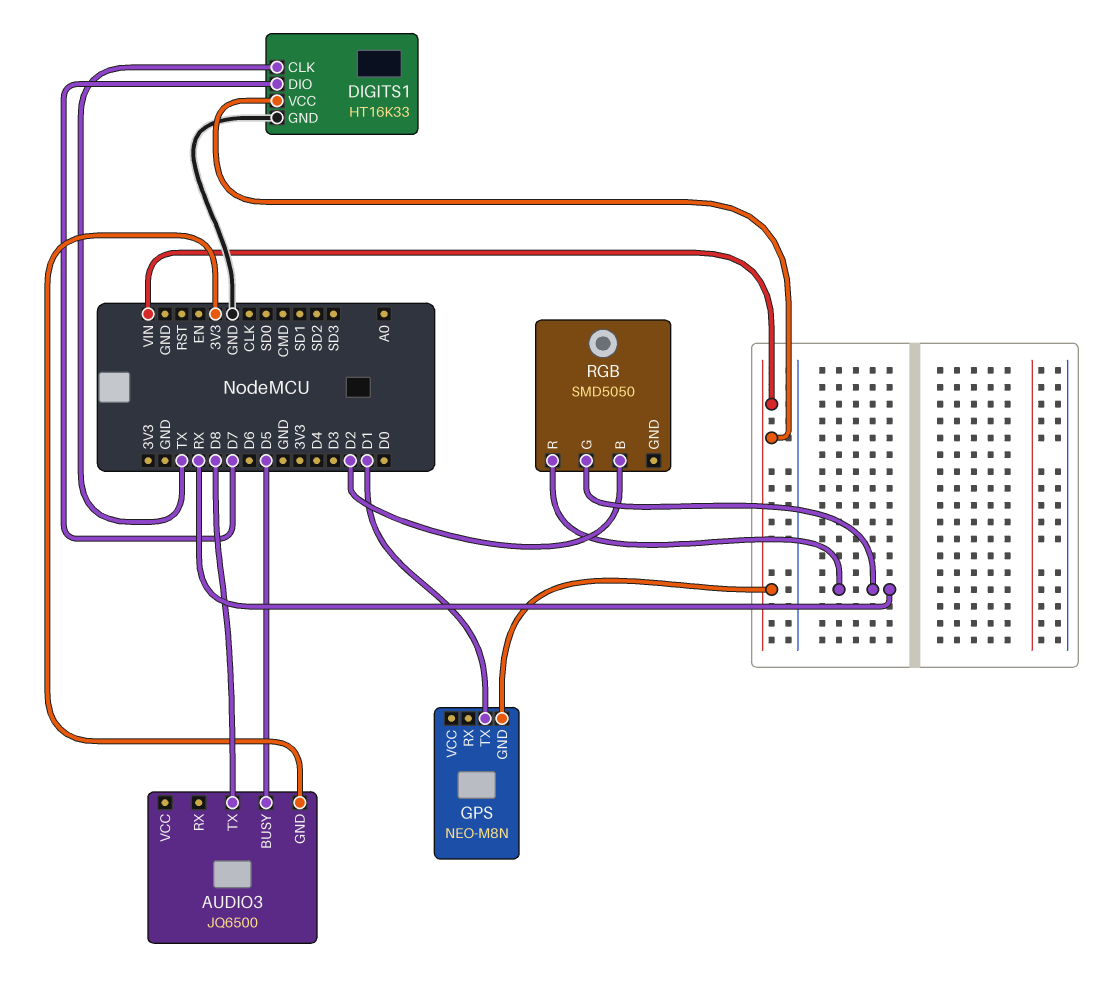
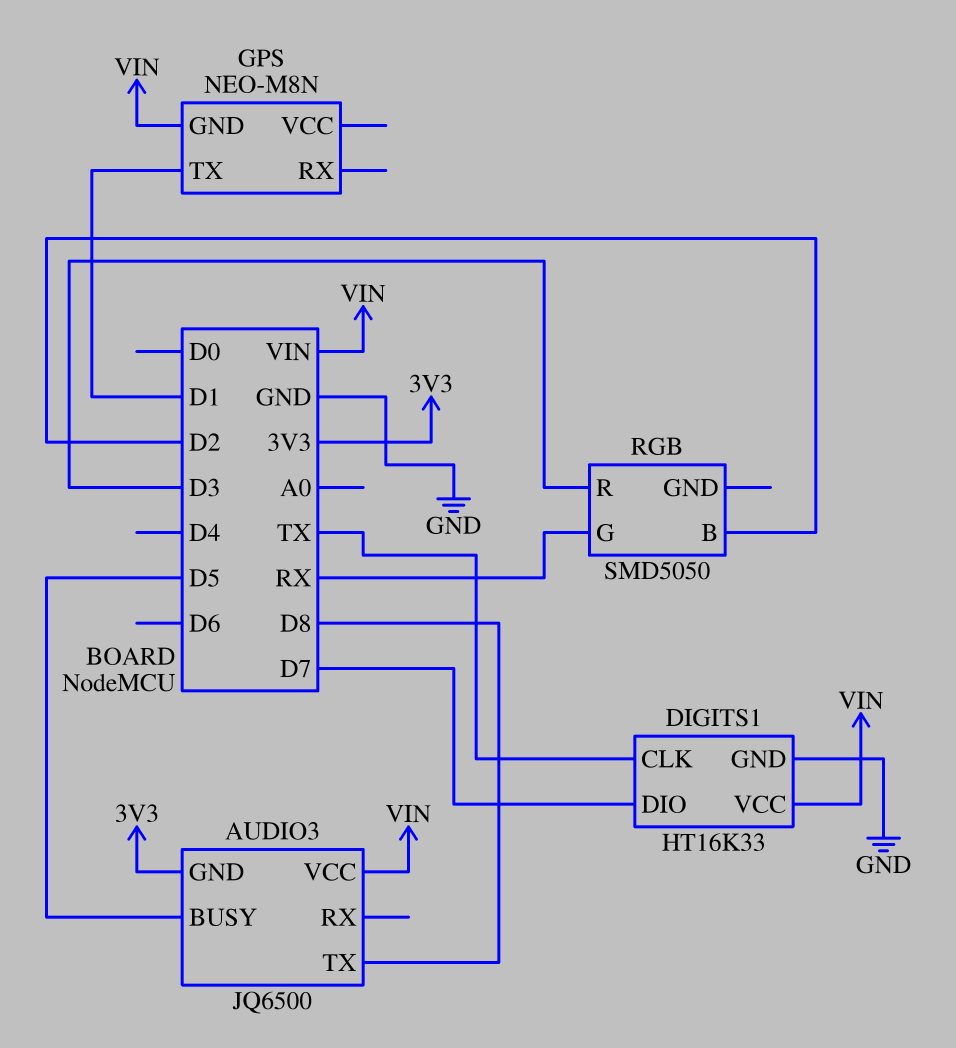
AUDIO3 pin VCC: none -> VIN
RGB pin R: RX -> D3

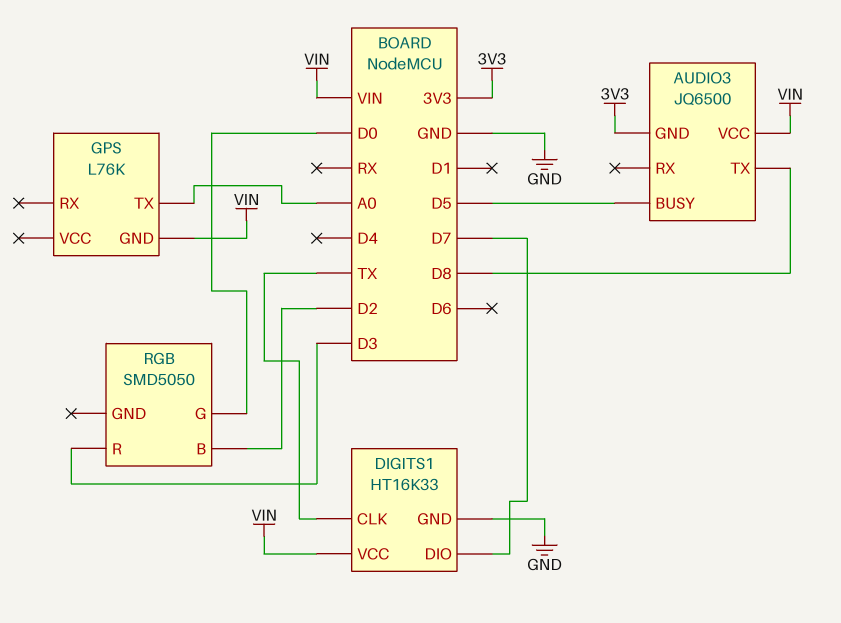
GPS: NEO-M8N -> L76K
GPS pin TX: D1 -> A0
RGB pin G: RX -> D0

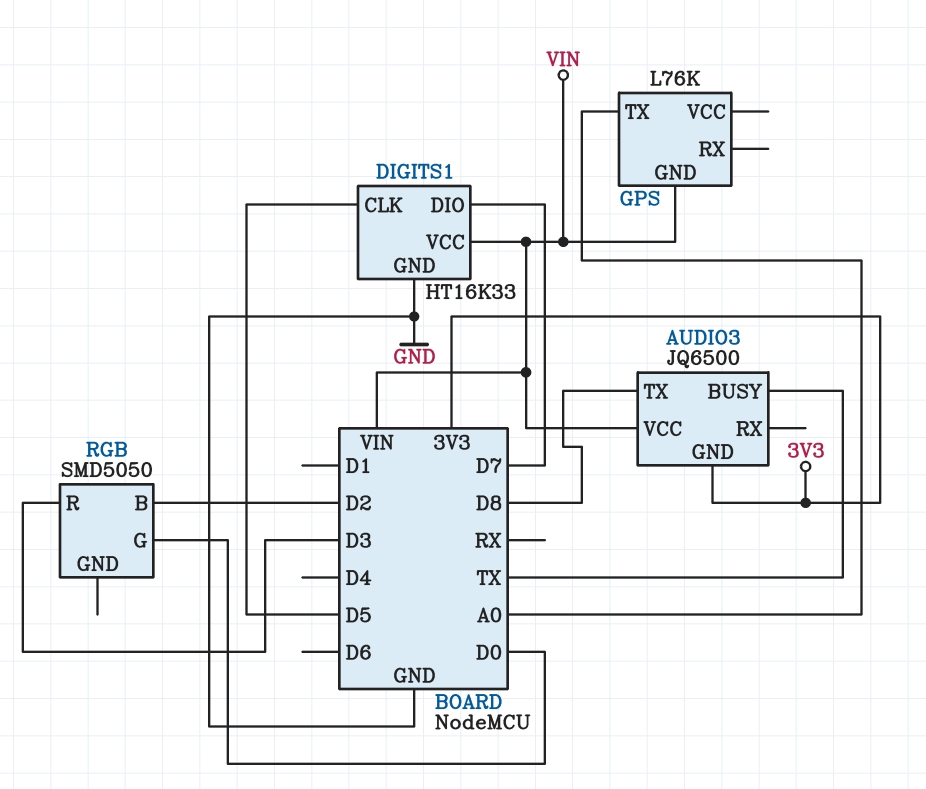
AUDIO3 pin BUSY: D5 -> TX
DIGITS1 pin CLK: TX -> D5

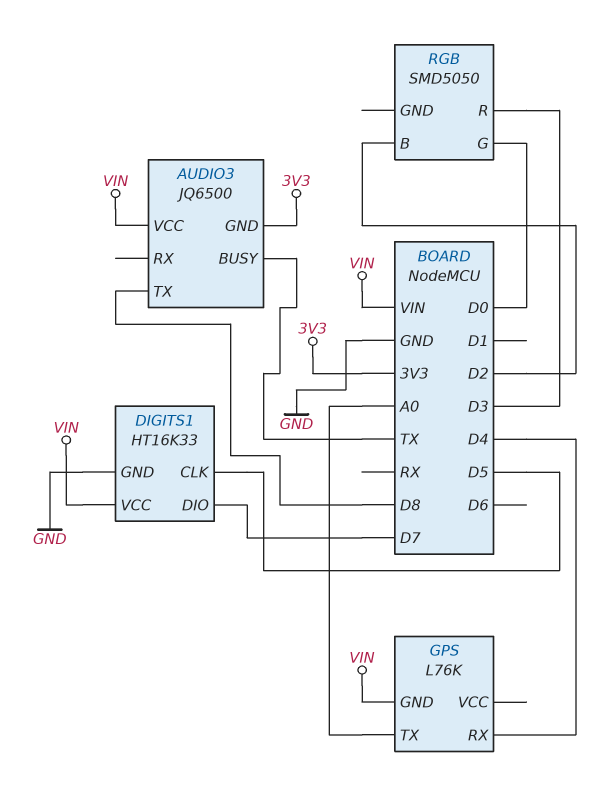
GPS pin RX: none -> D4

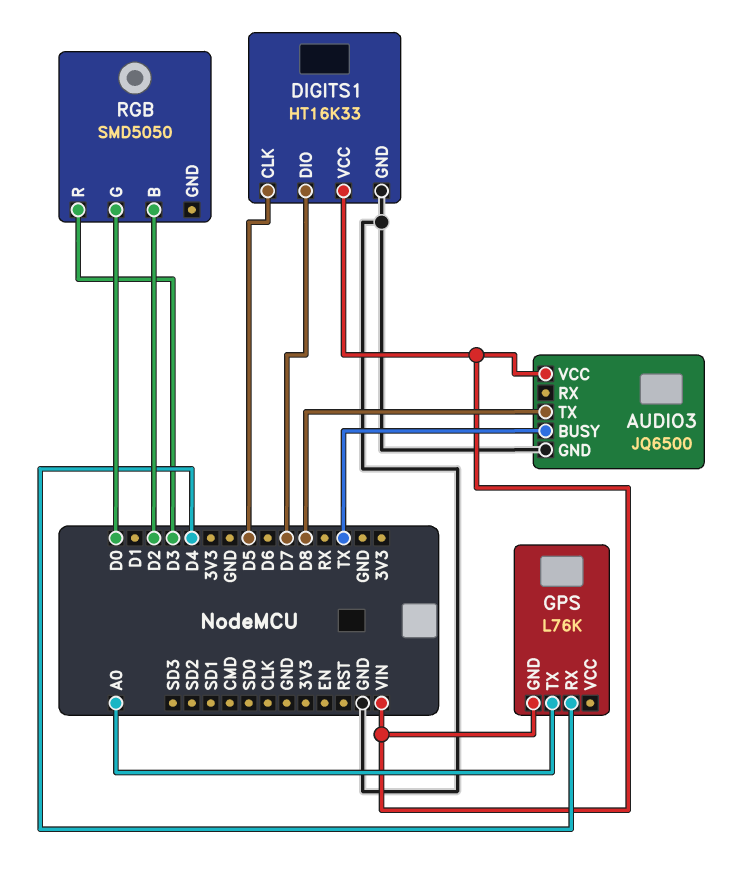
AUDIO3 pin GND: 3V3 -> GND

